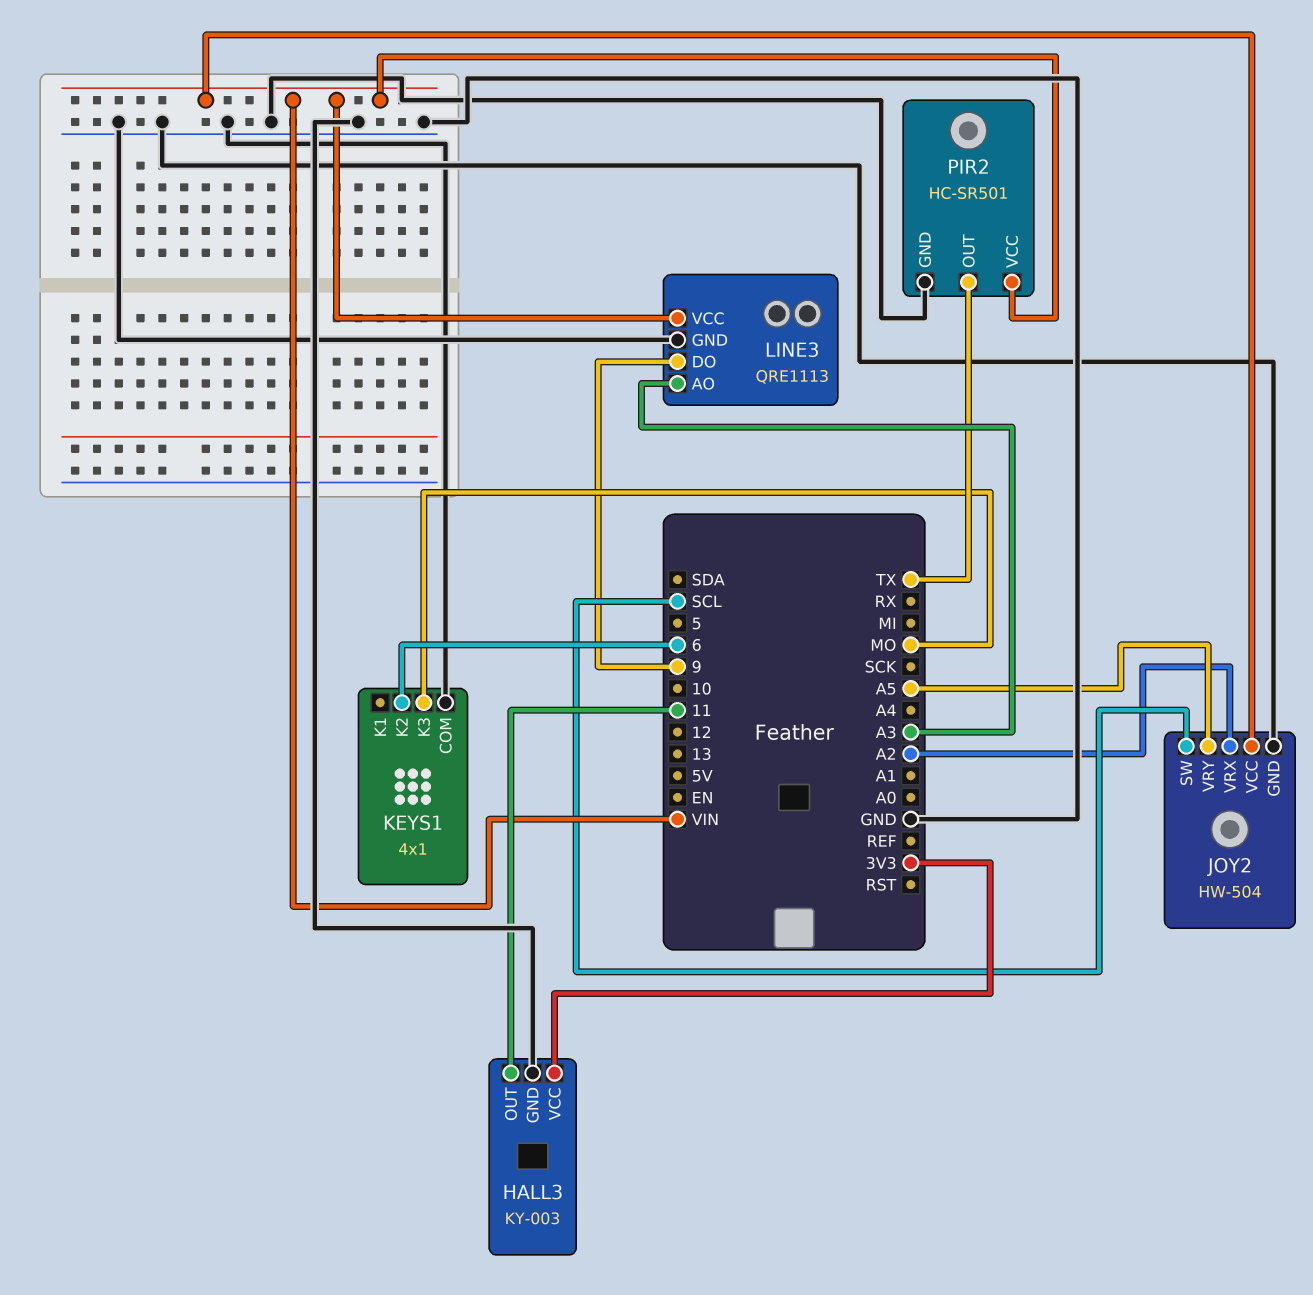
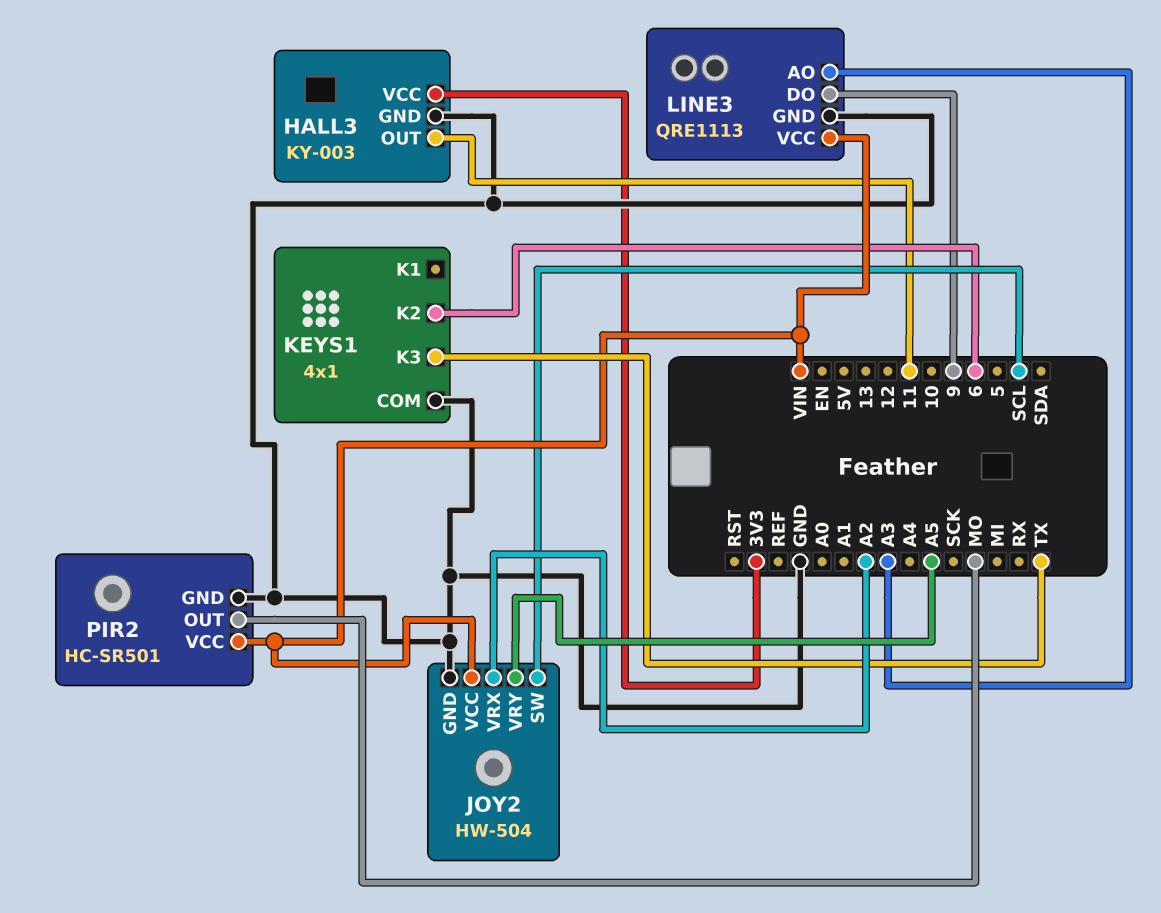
KEYS1 pin K3: MO -> TX
PIR2 pin OUT: TX -> MO

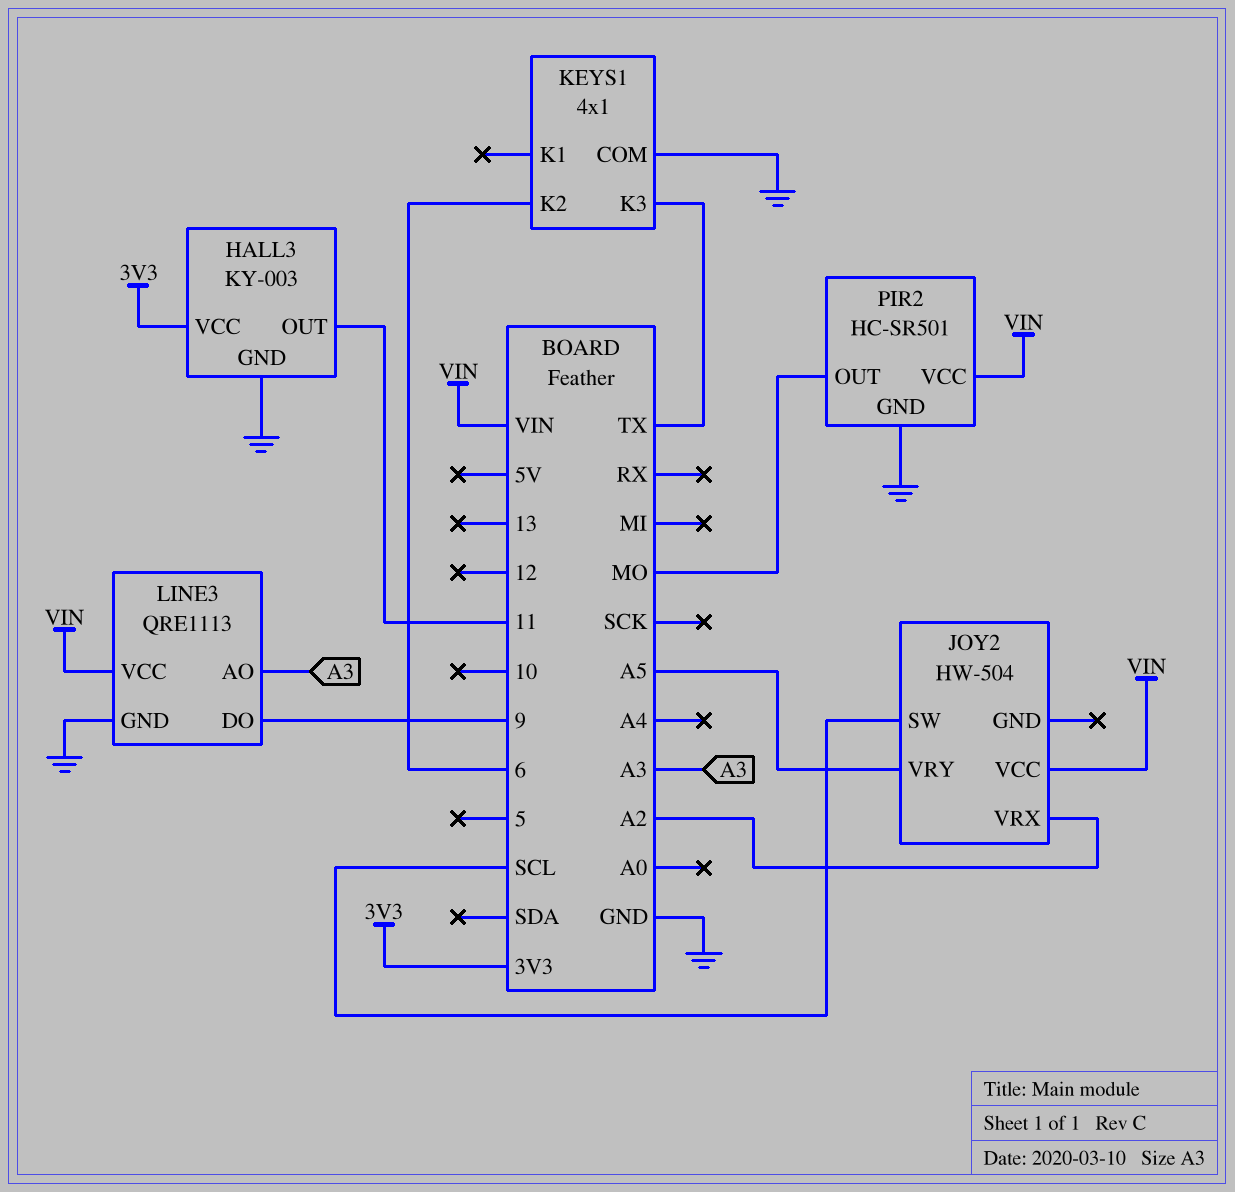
JOY2 pin GND: GND -> none

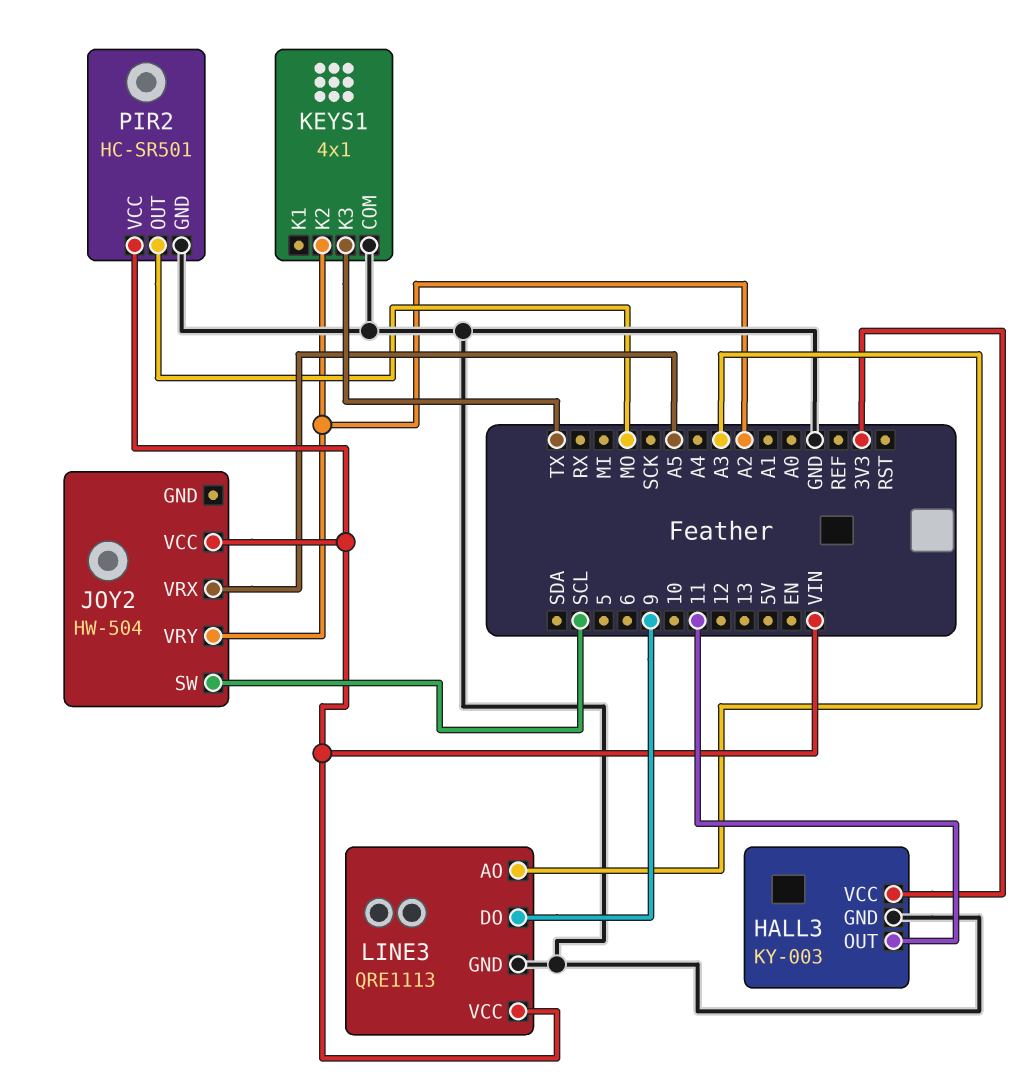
JOY2 pin VRX: A2 -> A5
JOY2 pin VRY: A5 -> A2
KEYS1 pin K2: 6 -> A2

